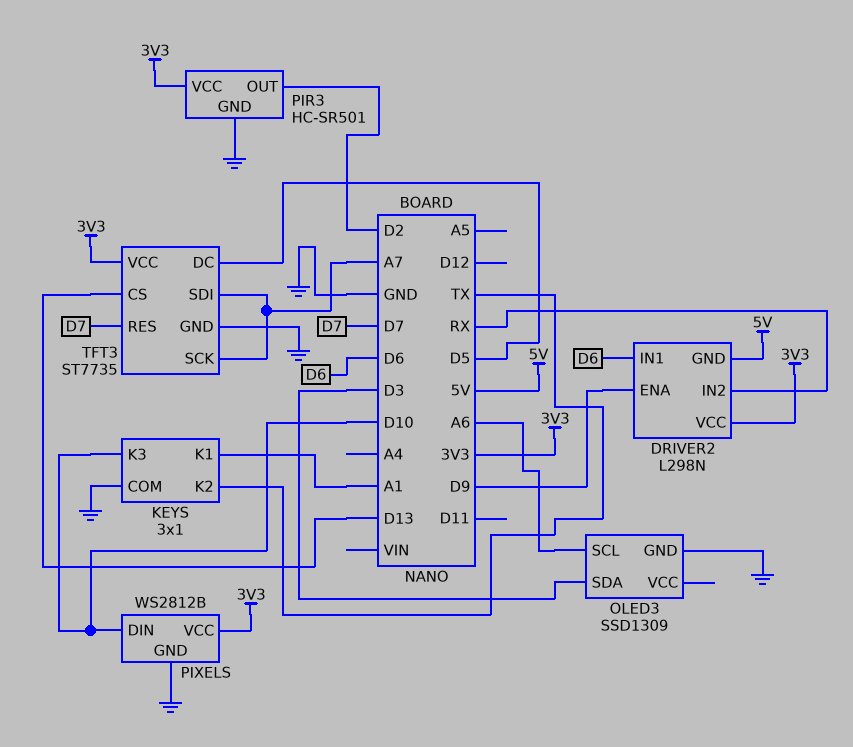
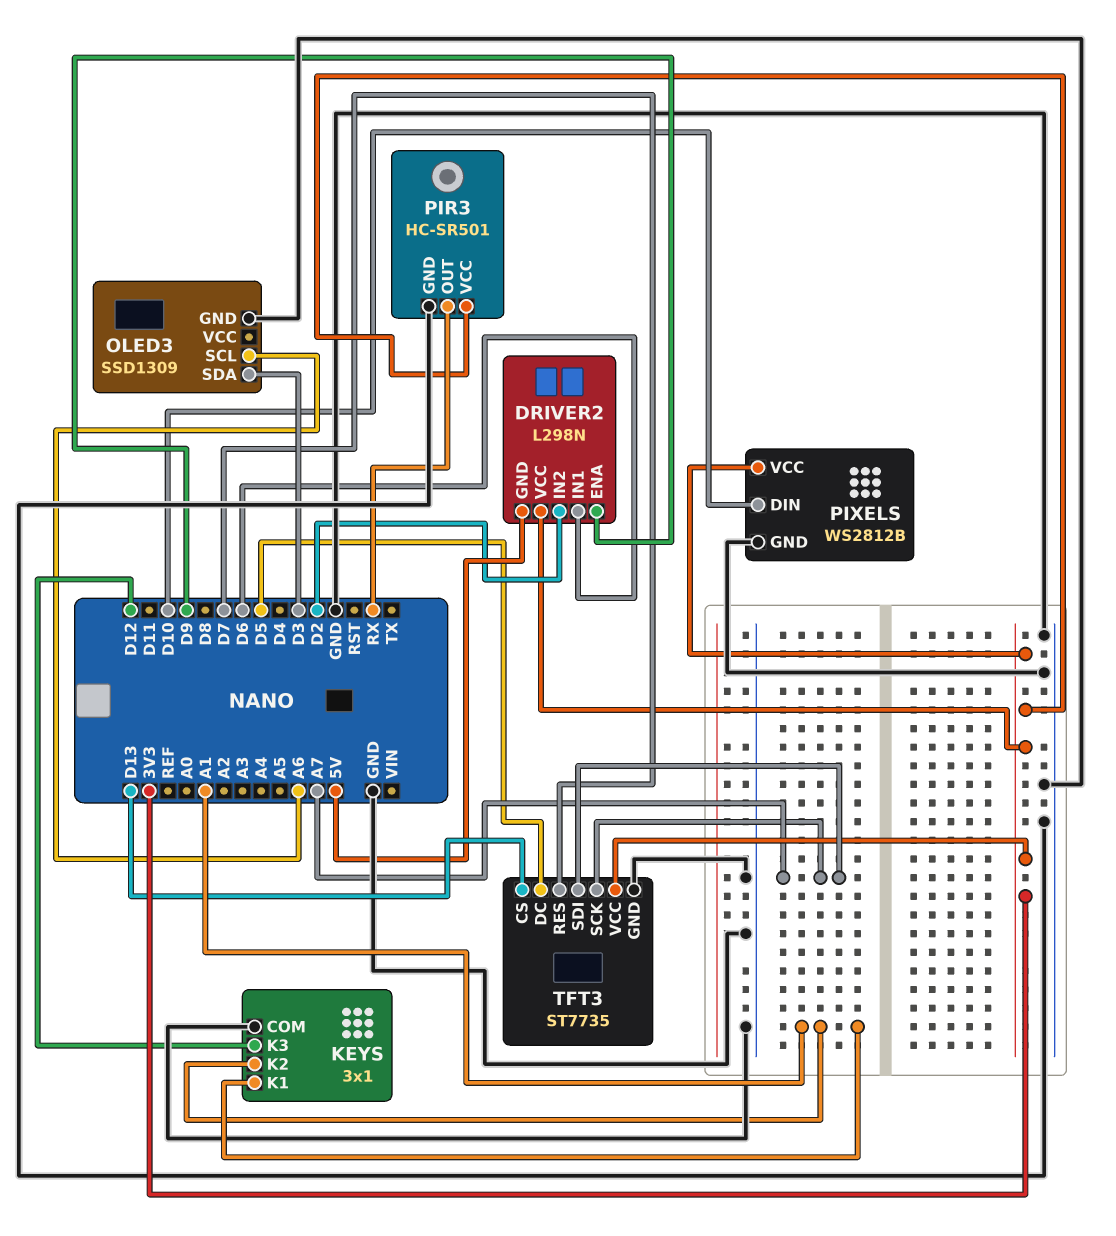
DRIVER2 pin IN2: RX -> D2
KEYS pin K2: TX -> A1
KEYS pin K3: D10 -> D12
PIR3 pin OUT: D2 -> RX

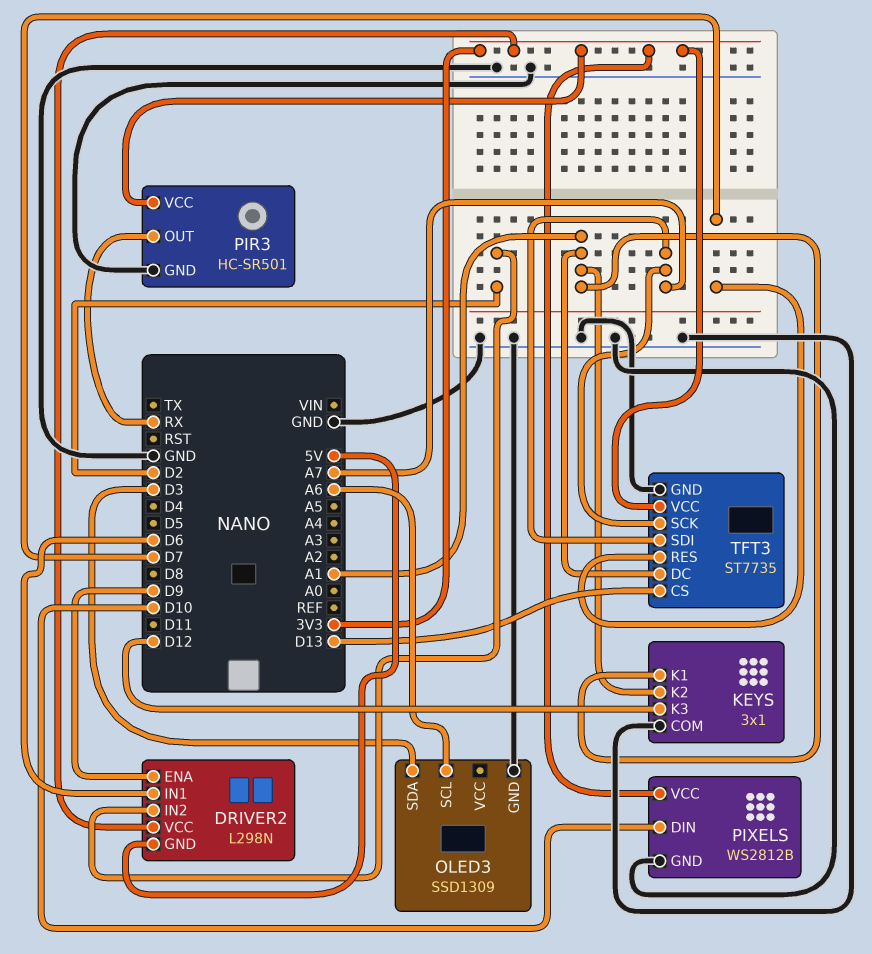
TFT3 pin DC: D5 -> A1

